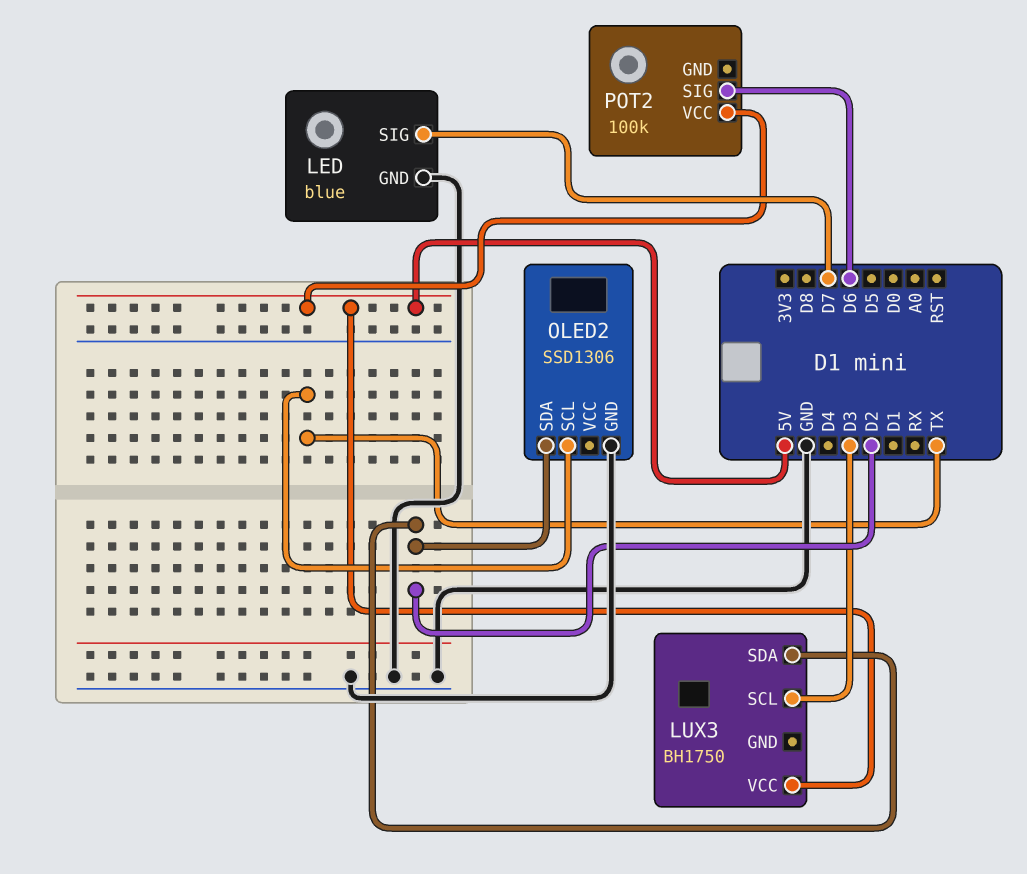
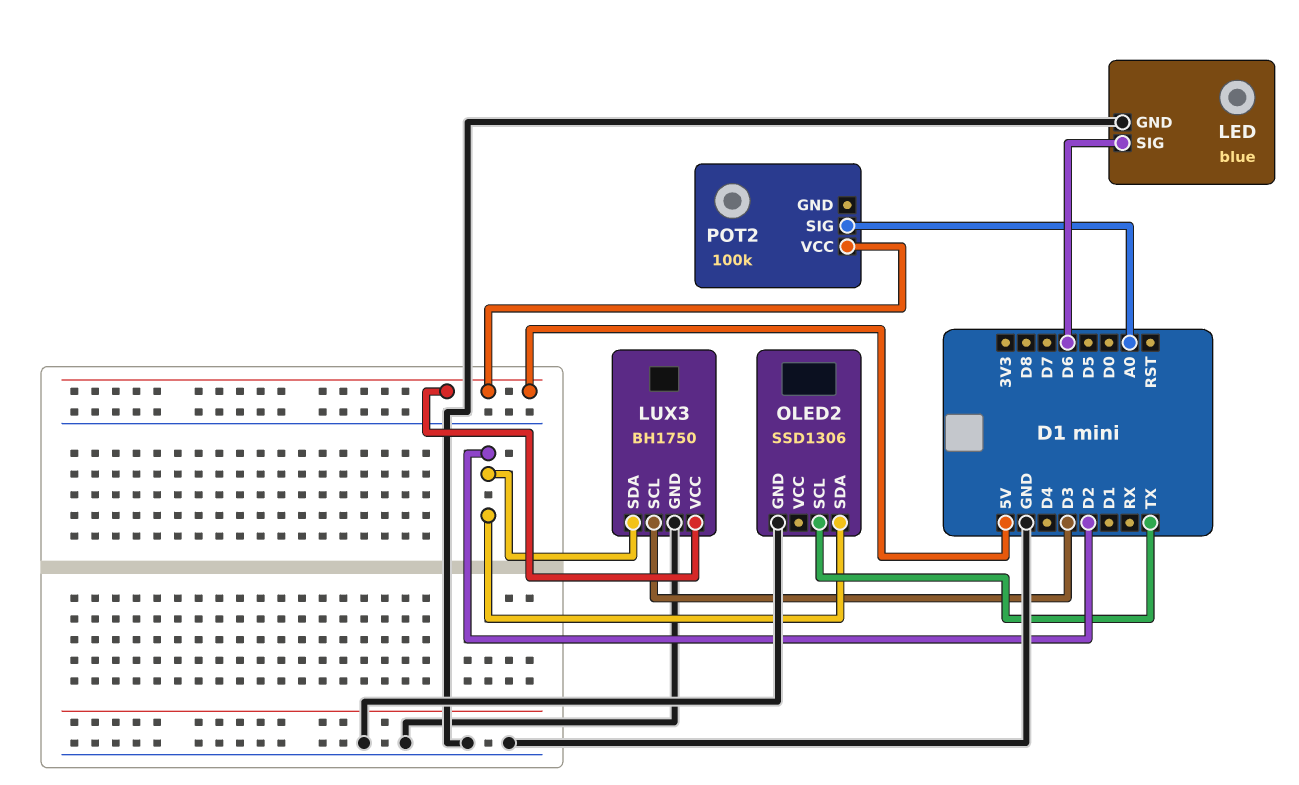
LED pin SIG: D7 -> D6
LUX3 pin GND: none -> GND
POT2 pin SIG: D6 -> A0

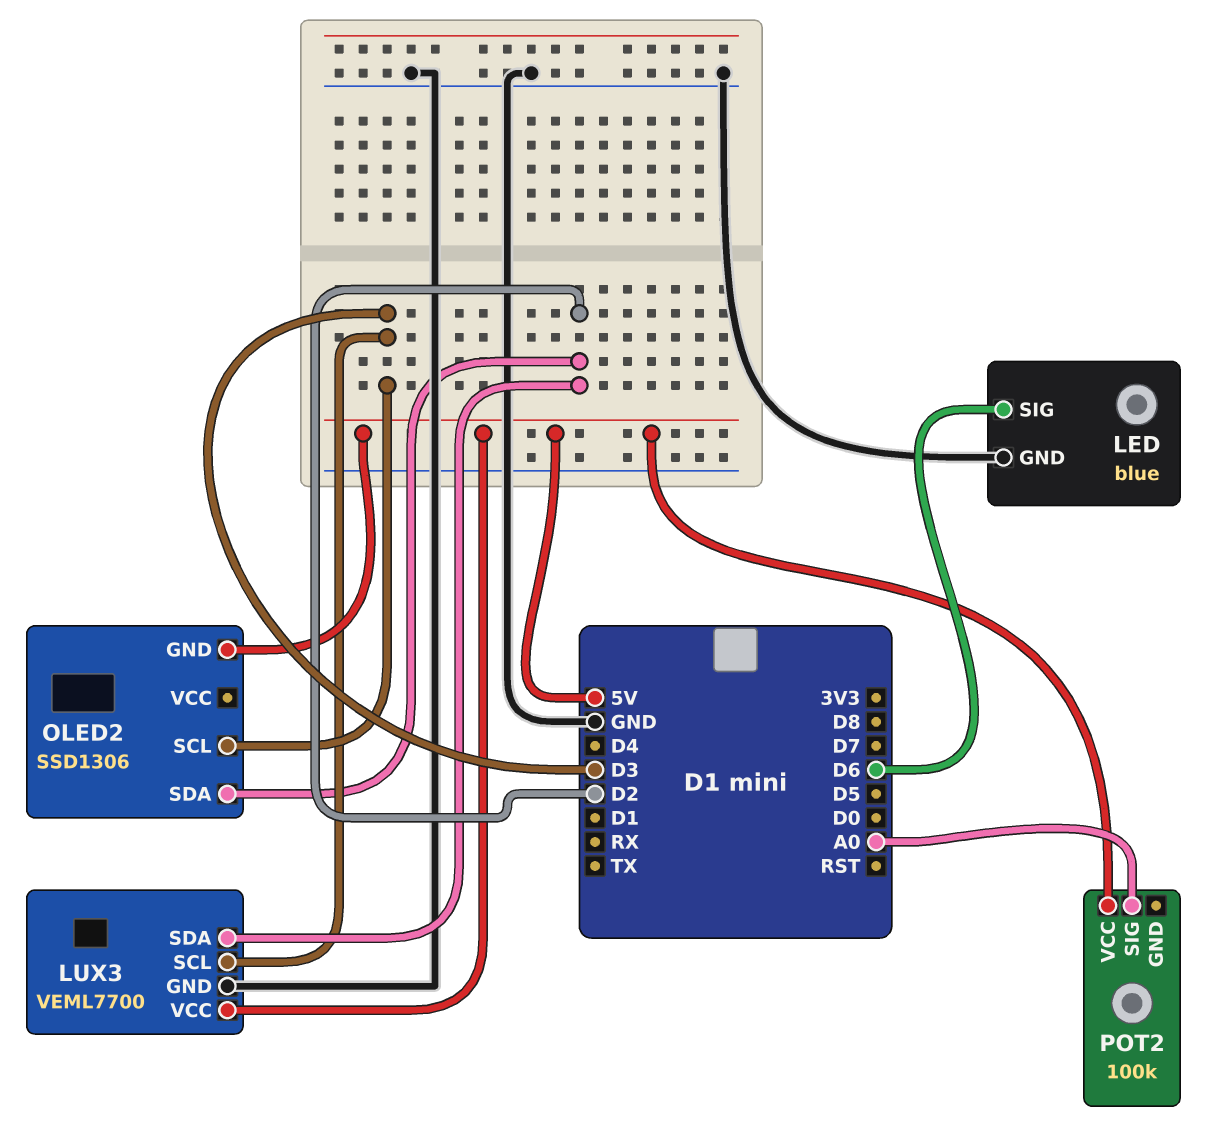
LUX3: BH1750 -> VEML7700
OLED2 pin GND: GND -> 5V
OLED2 pin SCL: TX -> D3

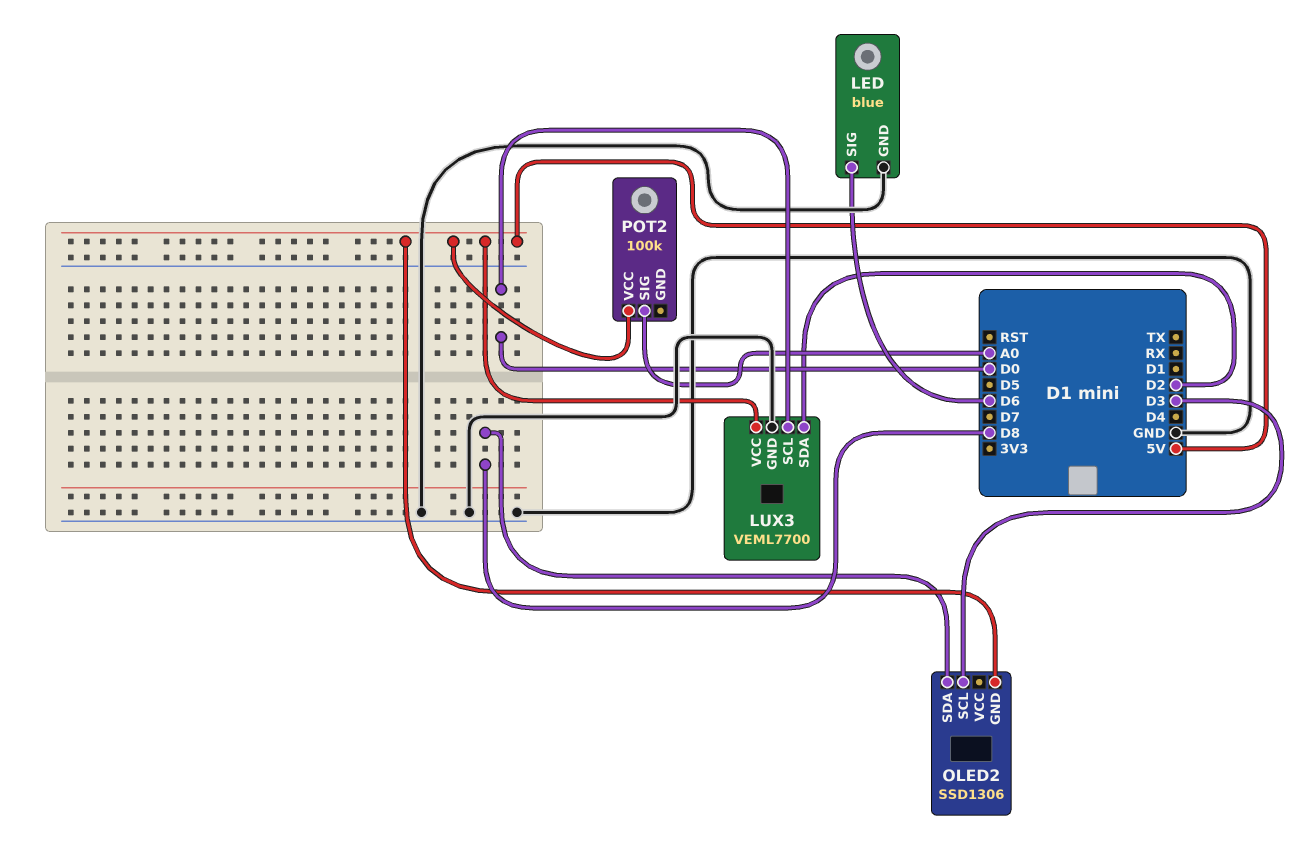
LUX3 pin SCL: D3 -> D0
OLED2 pin SDA: D2 -> D8

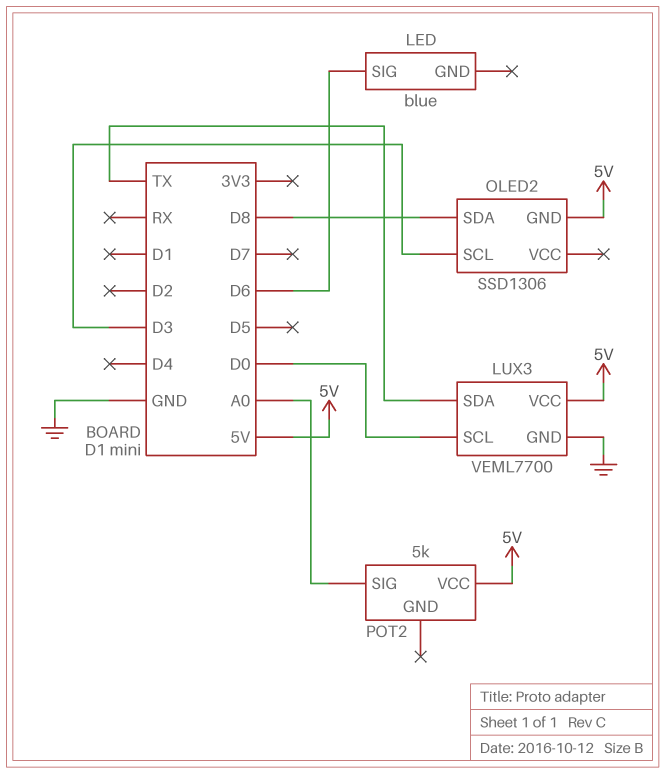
LED pin GND: GND -> none
LUX3 pin SDA: D2 -> TX
POT2: 100k -> 5k

